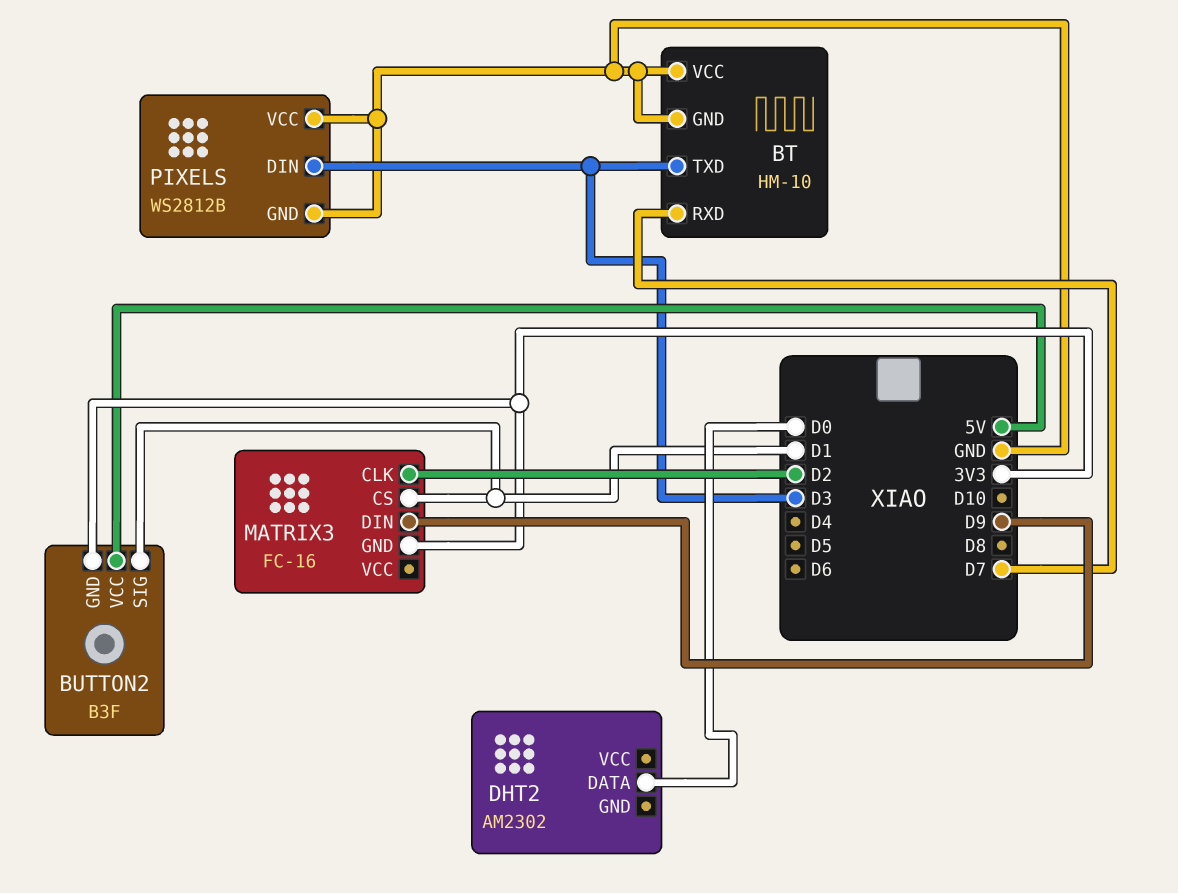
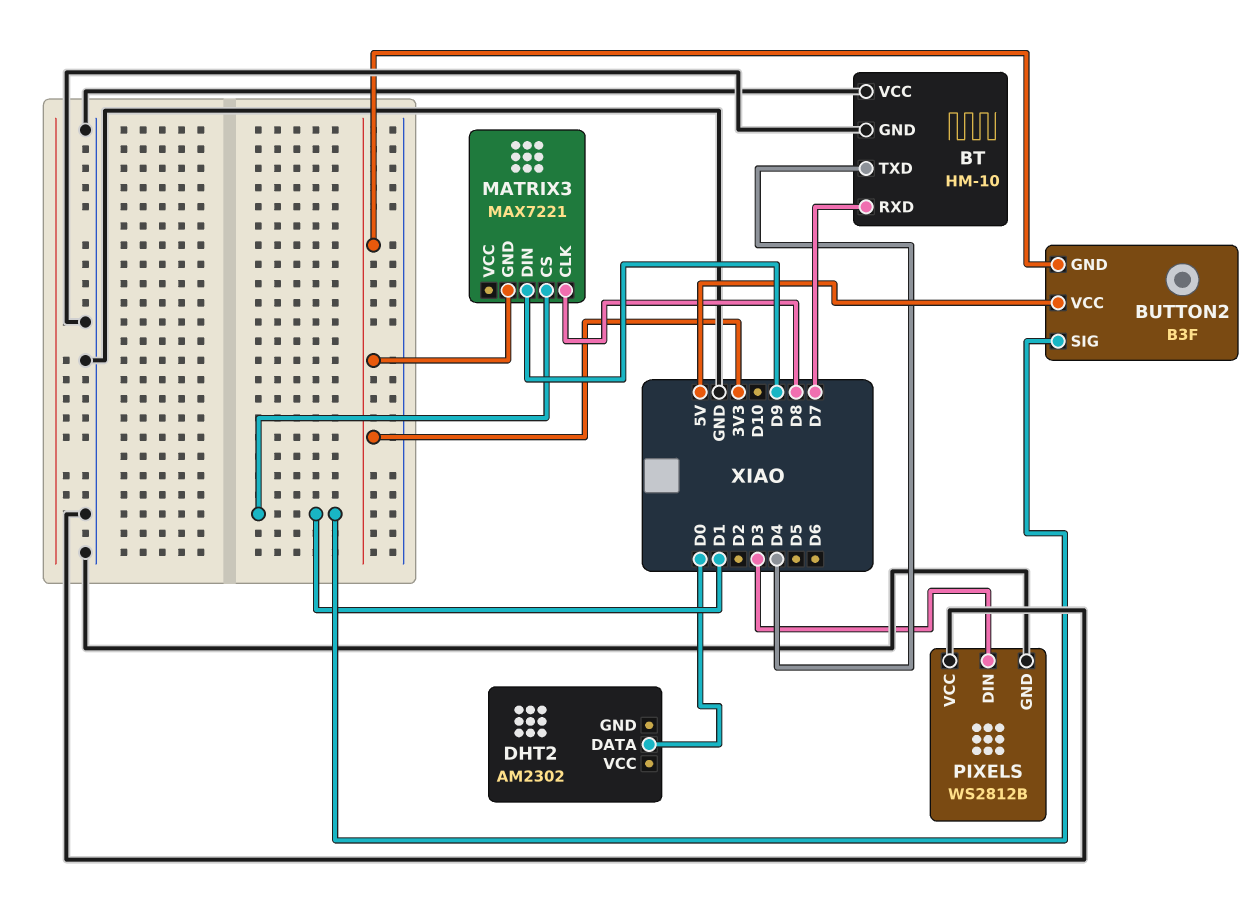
BT pin TXD: D3 -> D4
MATRIX3: FC-16 -> MAX7221
MATRIX3 pin CLK: D2 -> D8

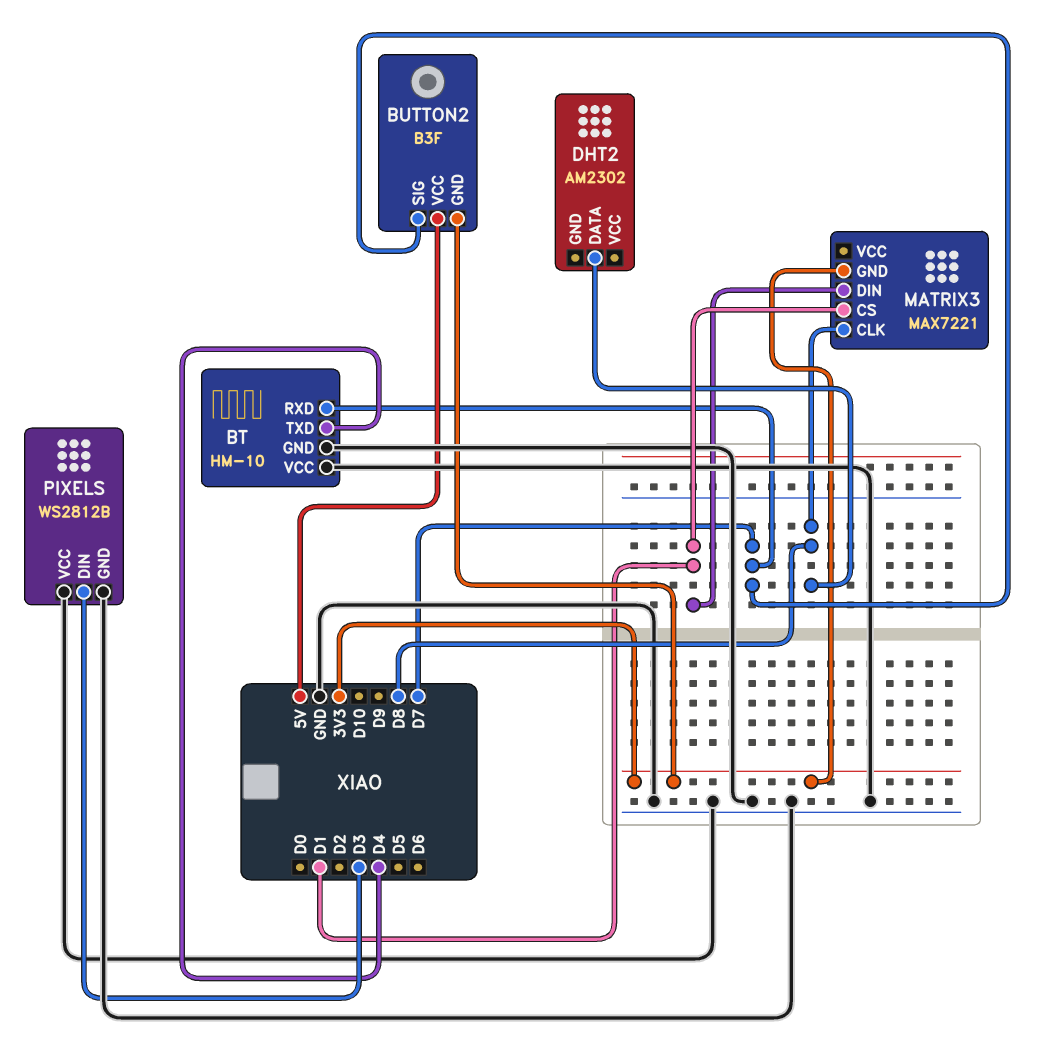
BUTTON2 pin SIG: D1 -> D7
DHT2 pin DATA: D0 -> D8
MATRIX3 pin DIN: D9 -> D1

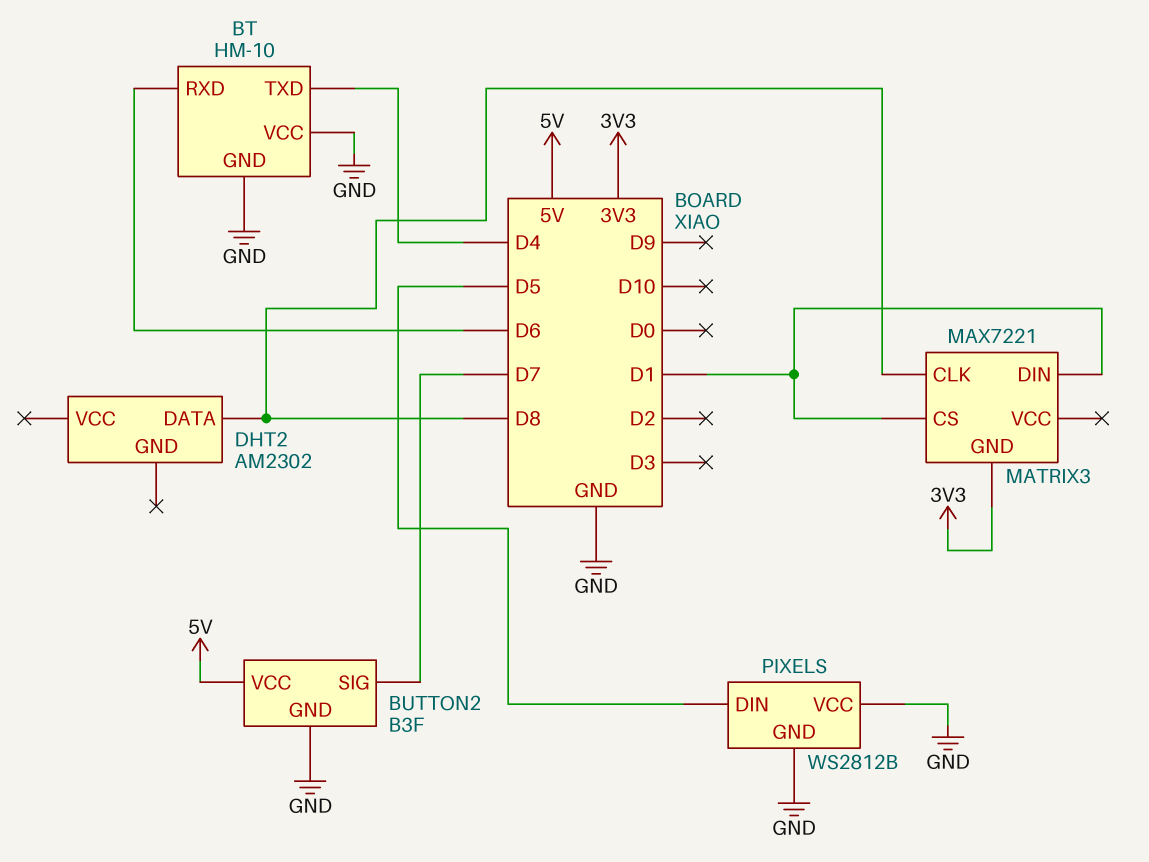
BT pin RXD: D7 -> D6
BUTTON2 pin GND: 3V3 -> GND
PIXELS pin DIN: D3 -> D5

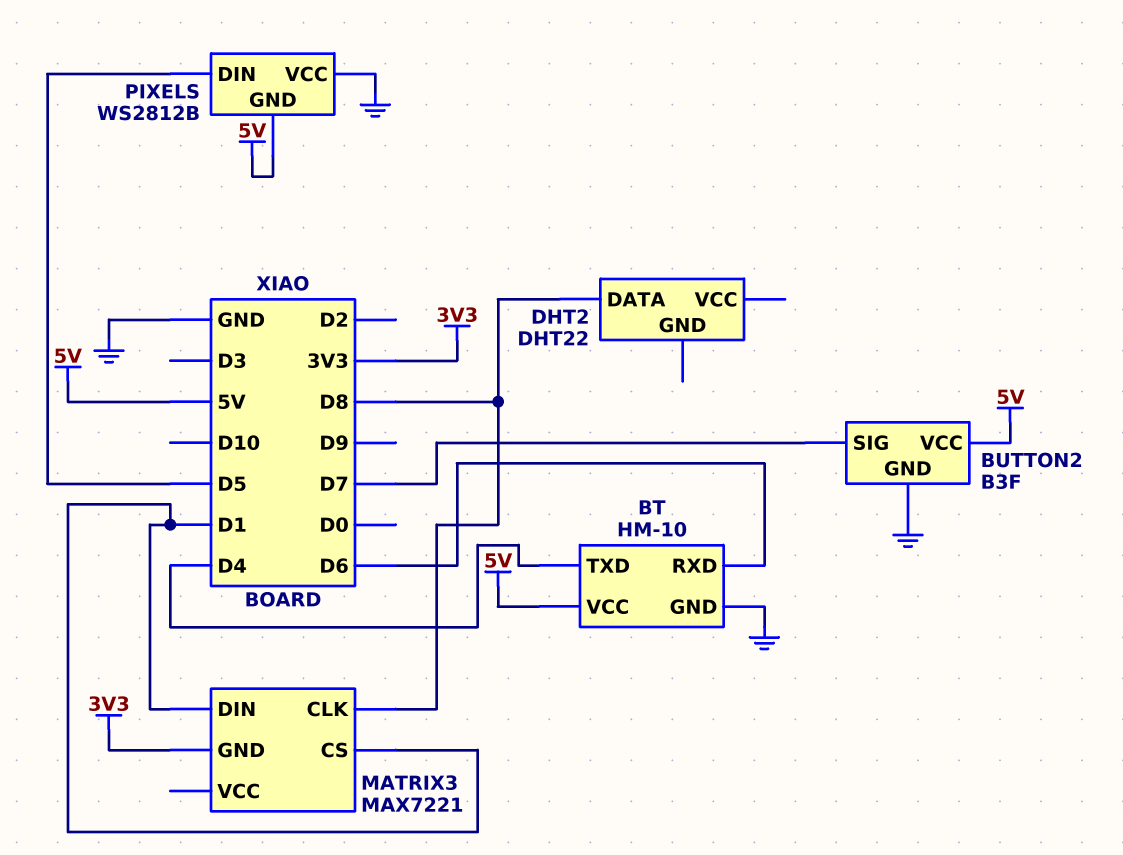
BT pin VCC: GND -> 5V
DHT2: AM2302 -> DHT22
PIXELS pin GND: GND -> 5V

